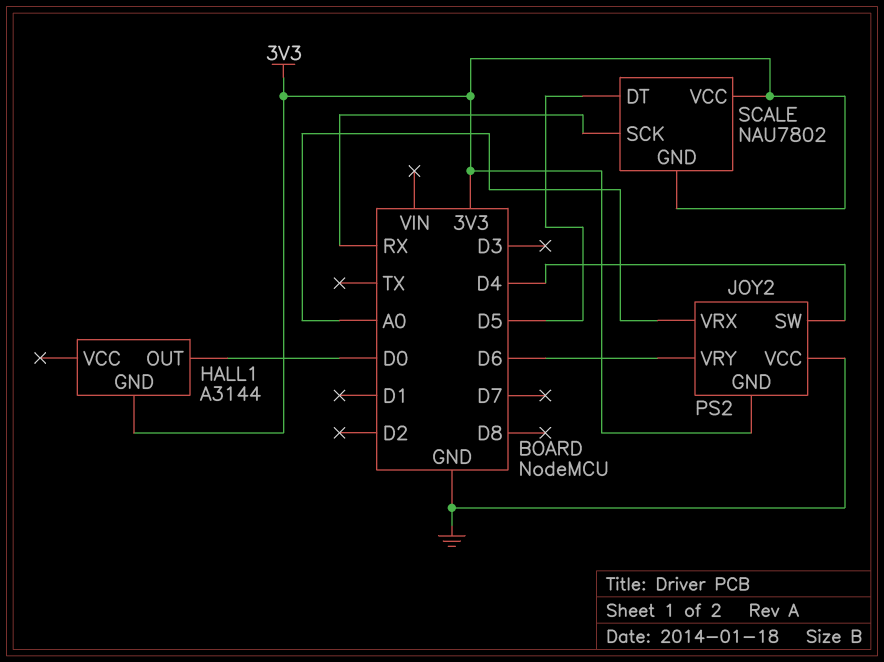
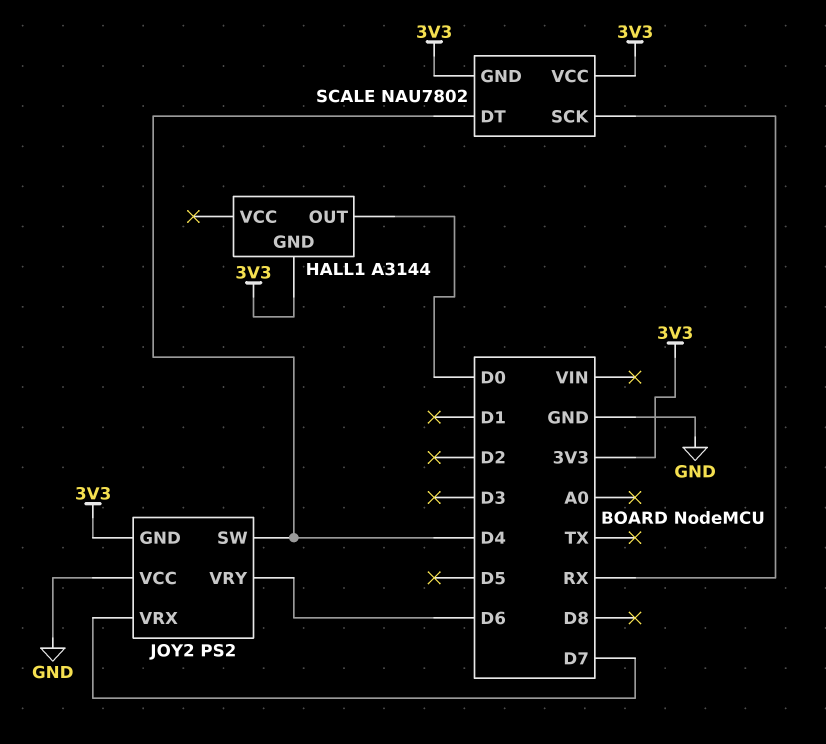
JOY2 pin VRX: A0 -> D7
SCALE pin DT: D5 -> D4

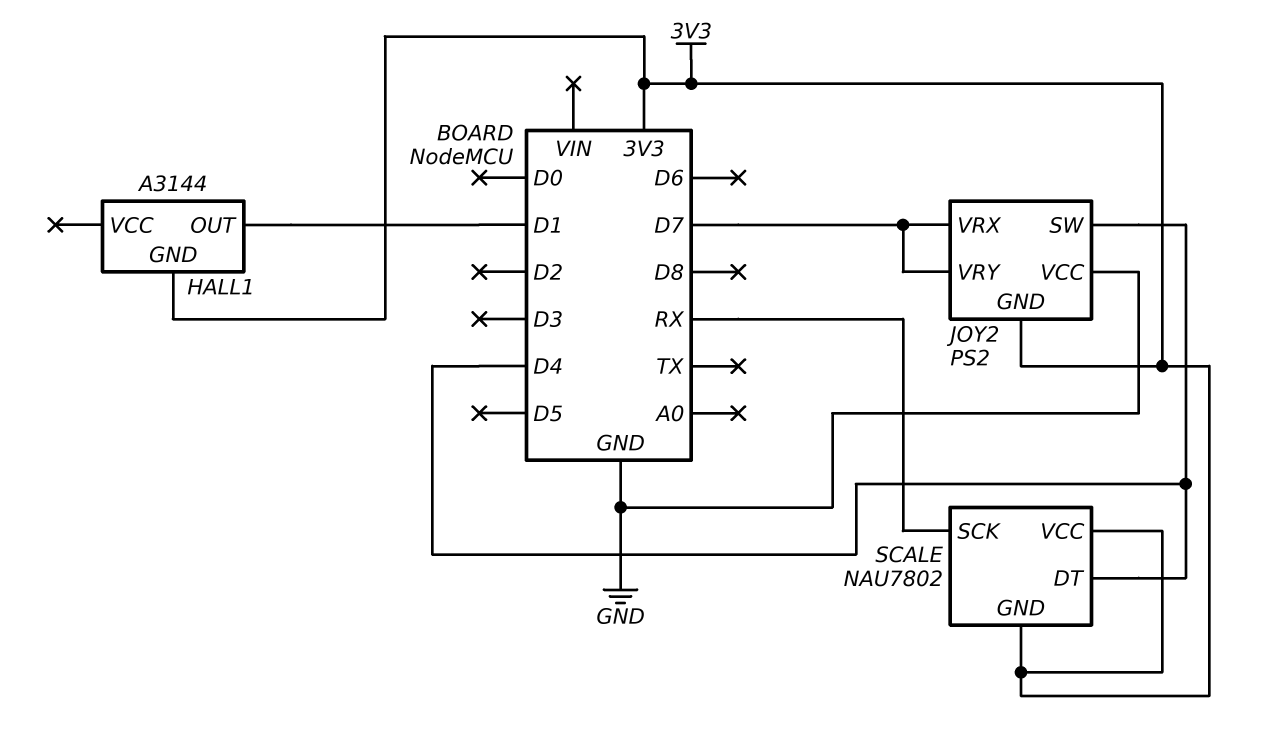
HALL1 pin OUT: D0 -> D1
JOY2 pin VRY: D6 -> D7

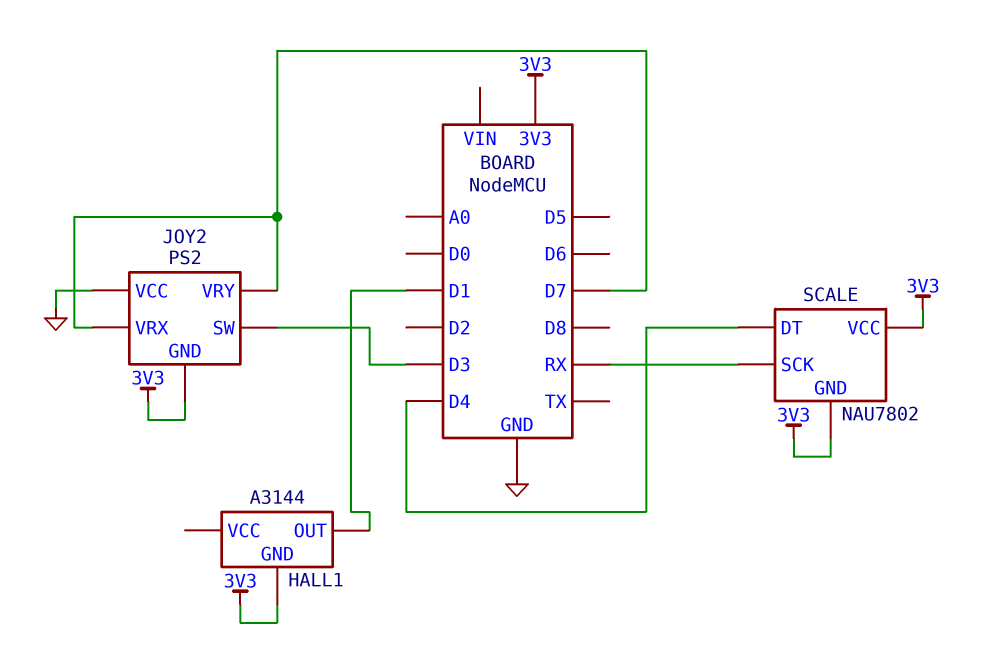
JOY2 pin SW: D4 -> D3

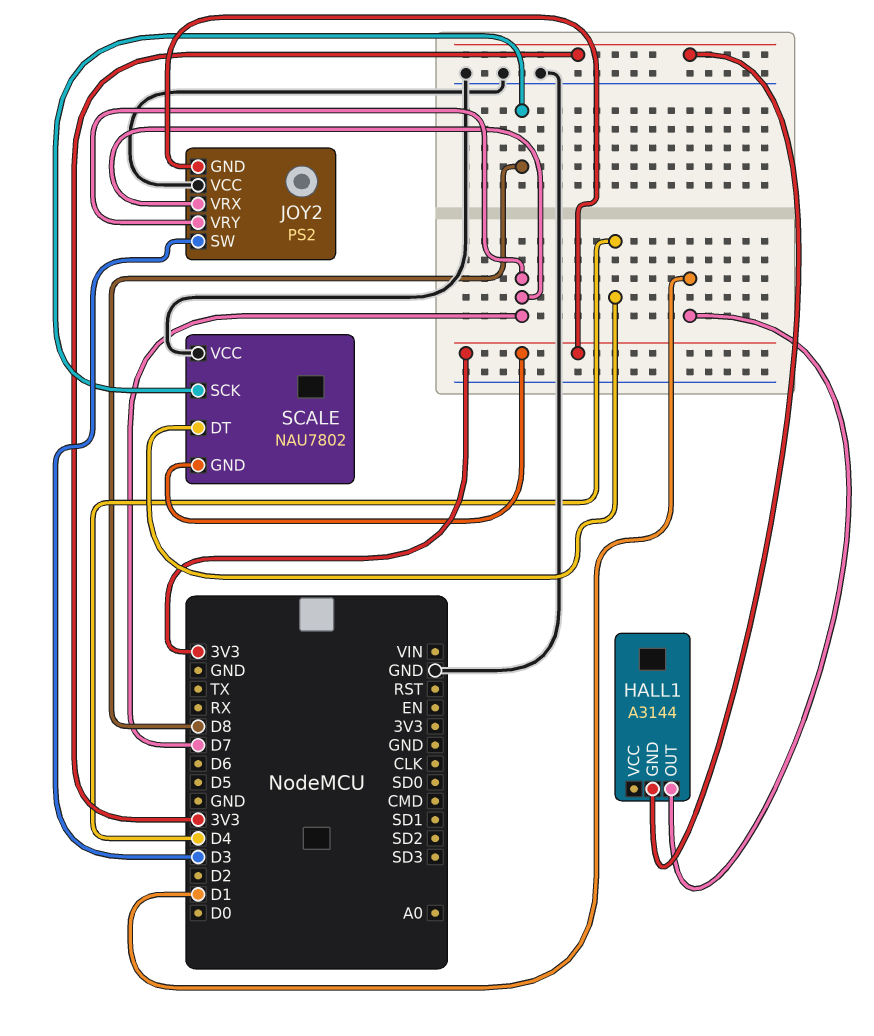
SCALE pin SCK: RX -> D8
SCALE pin VCC: 3V3 -> GND

